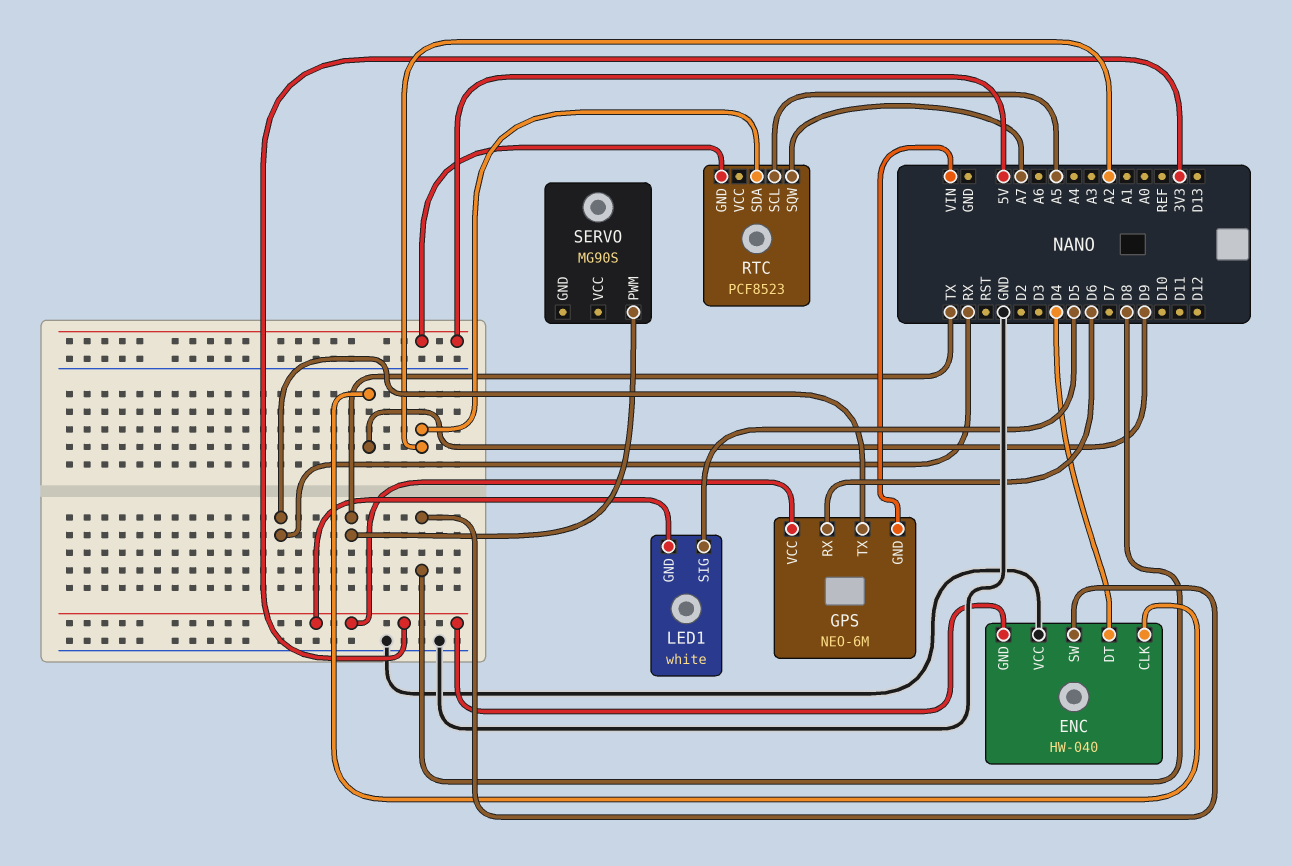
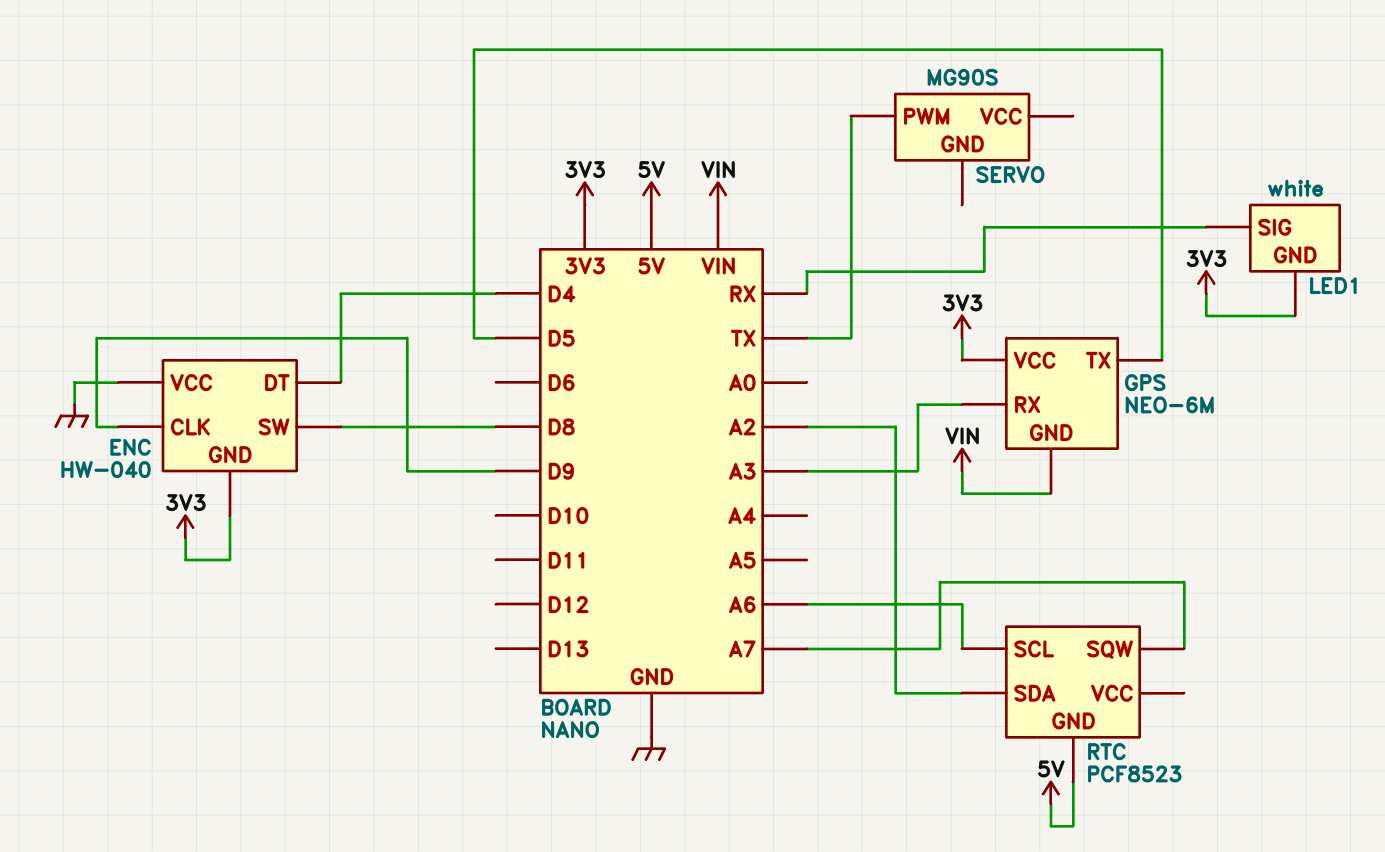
GPS pin RX: D6 -> A3
GPS pin TX: RX -> D5
LED1 pin SIG: D5 -> RX
RTC pin SCL: A5 -> A6

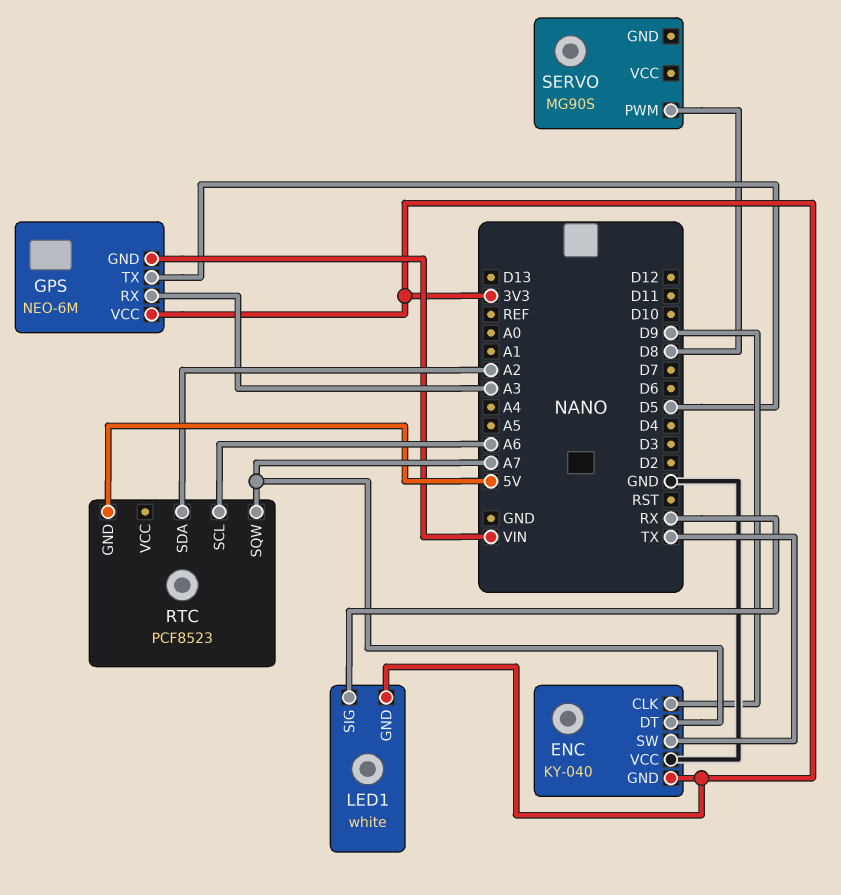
ENC: HW-040 -> KY-040
ENC pin DT: D4 -> A7
ENC pin SW: D8 -> TX
SERVO pin PWM: TX -> D8

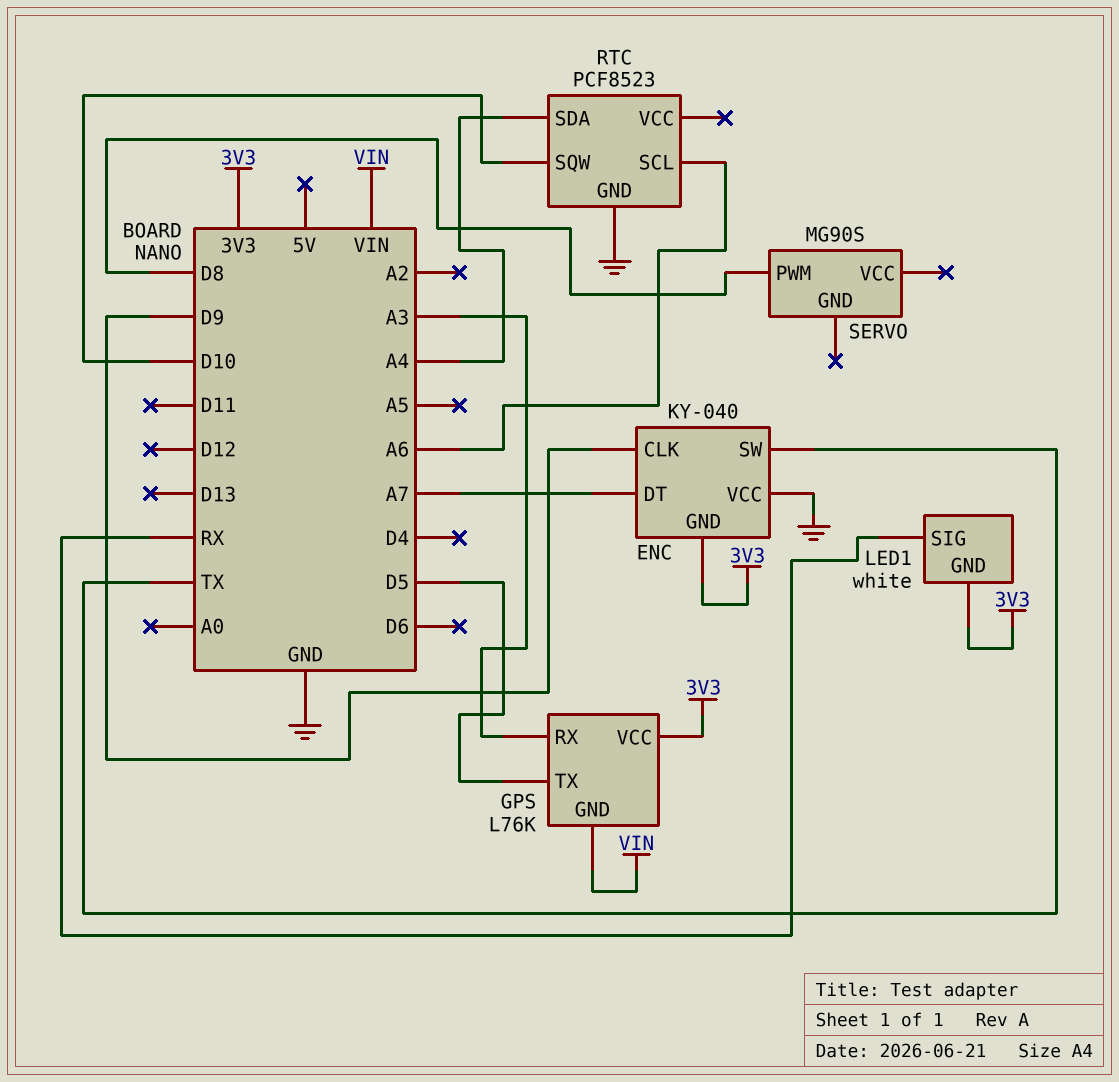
GPS: NEO-6M -> L76K
RTC pin GND: 5V -> GND
RTC pin SDA: A2 -> A4
RTC pin SQW: A7 -> D10

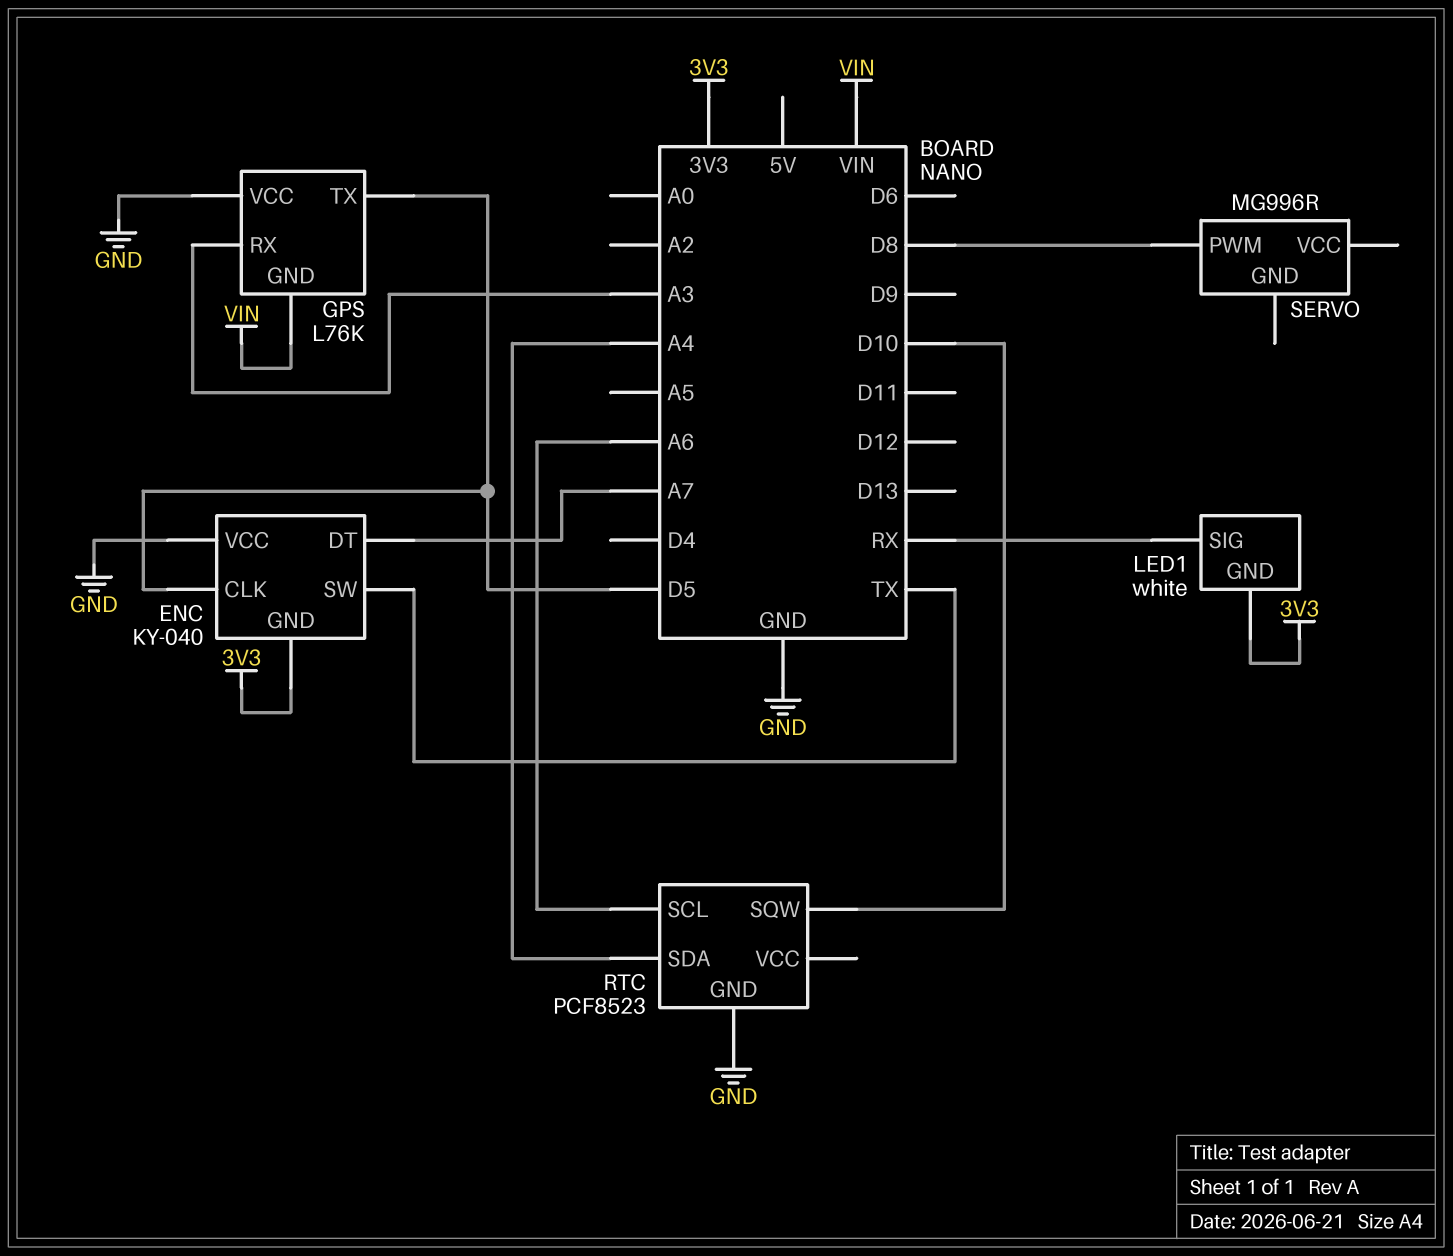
ENC pin CLK: D9 -> D5
GPS pin VCC: 3V3 -> GND
SERVO: MG90S -> MG996R

